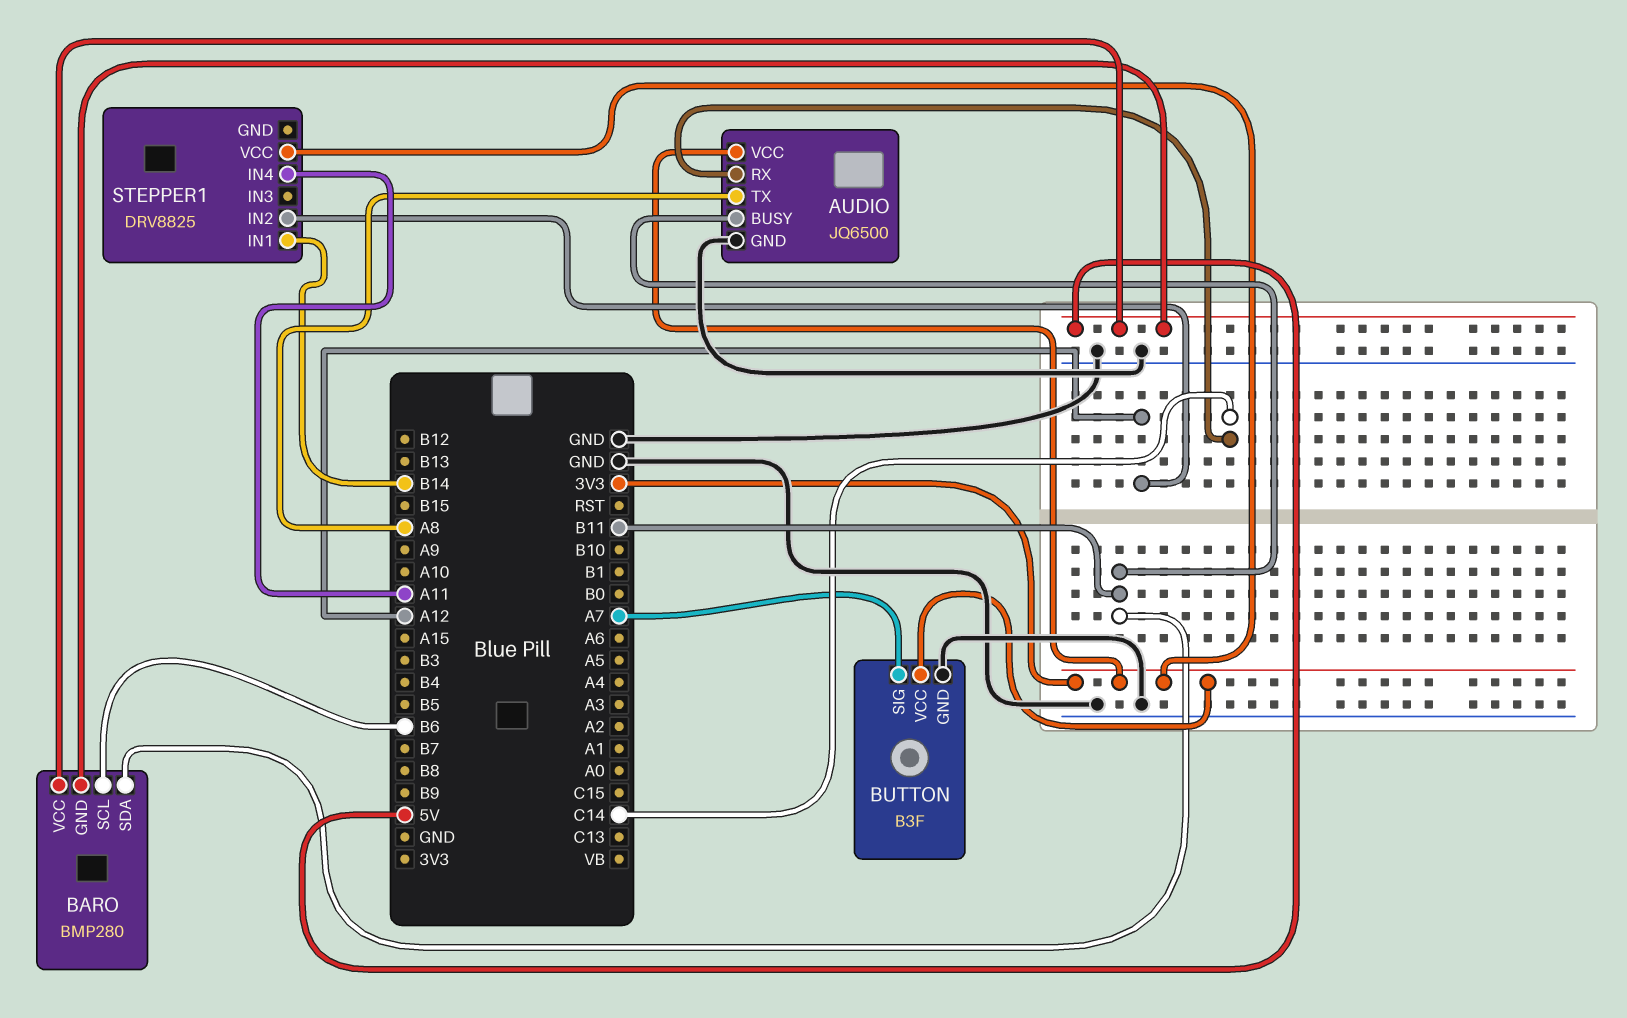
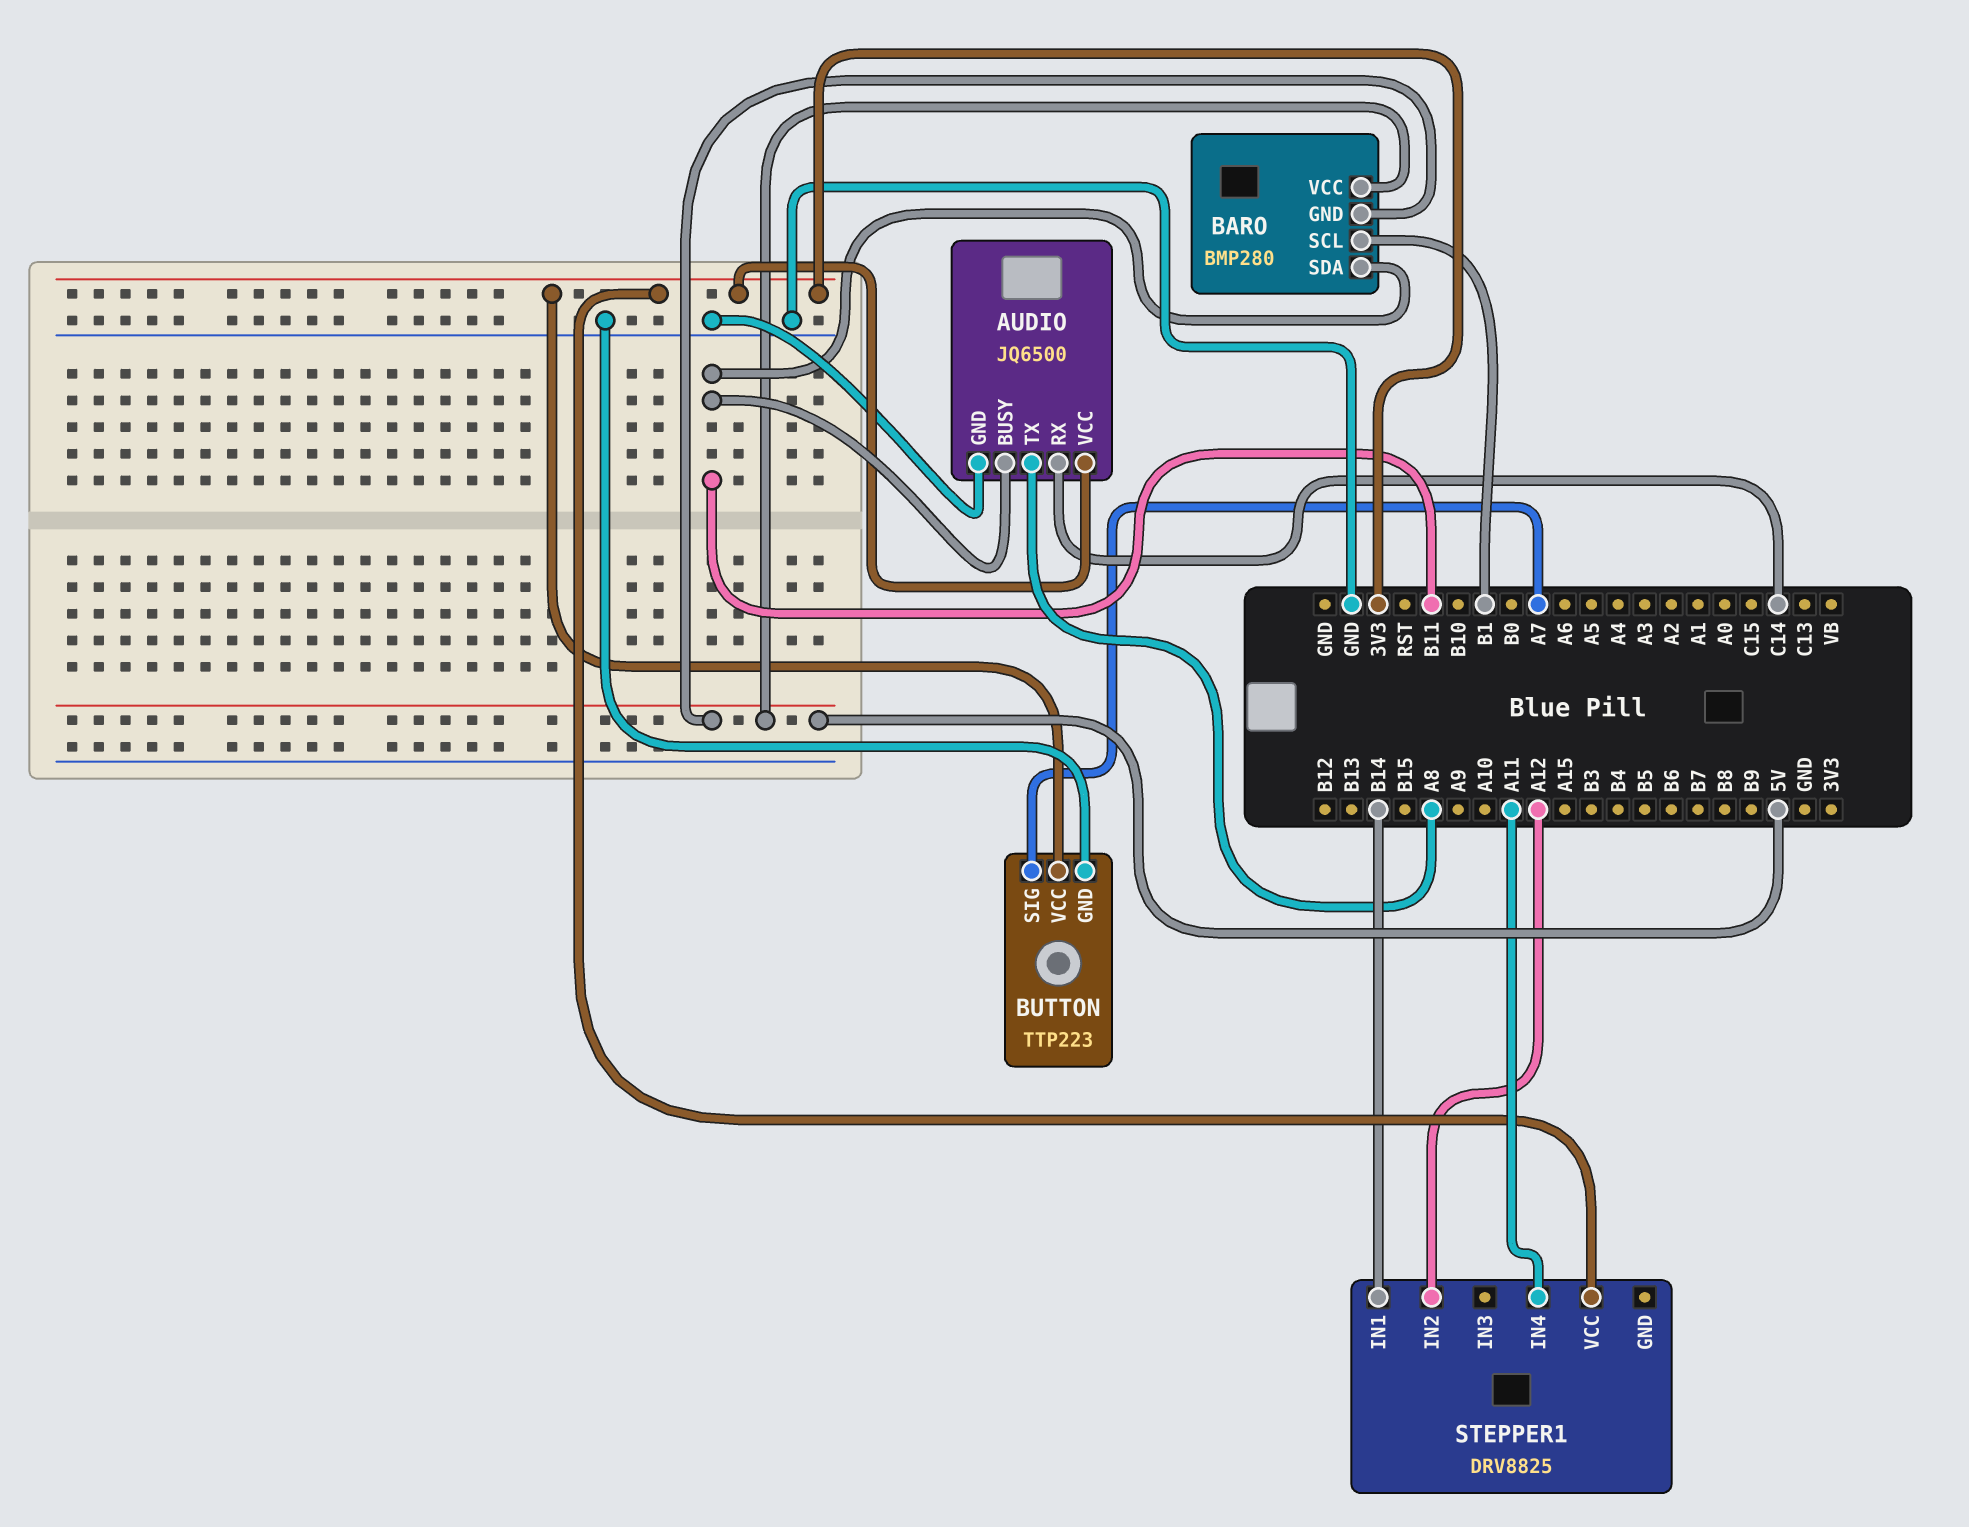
BARO pin SCL: B6 -> B1
BUTTON: B3F -> TTP223

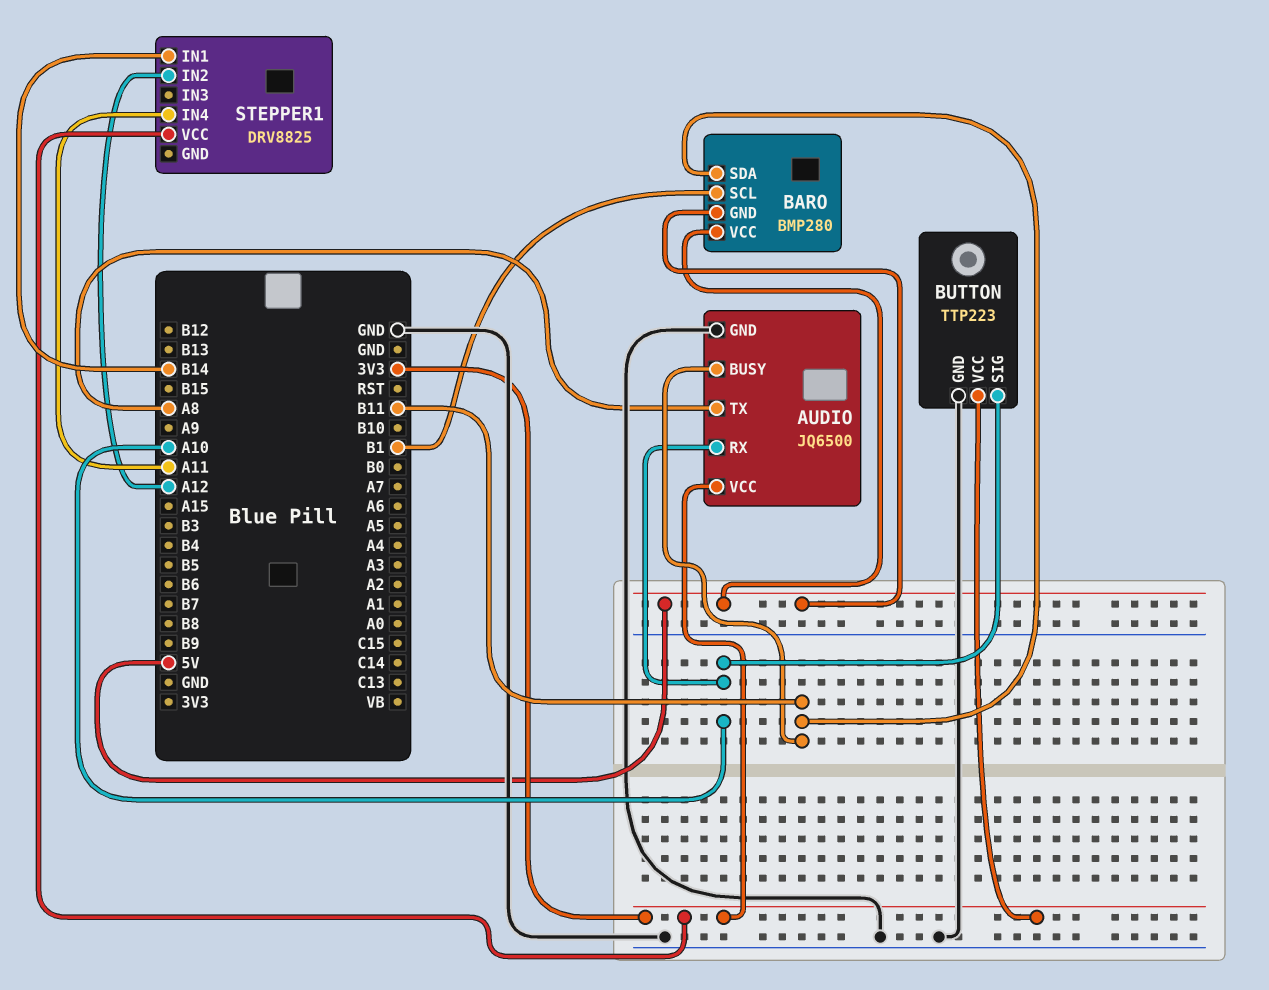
AUDIO pin RX: C14 -> A10
BUTTON pin SIG: A7 -> A10

